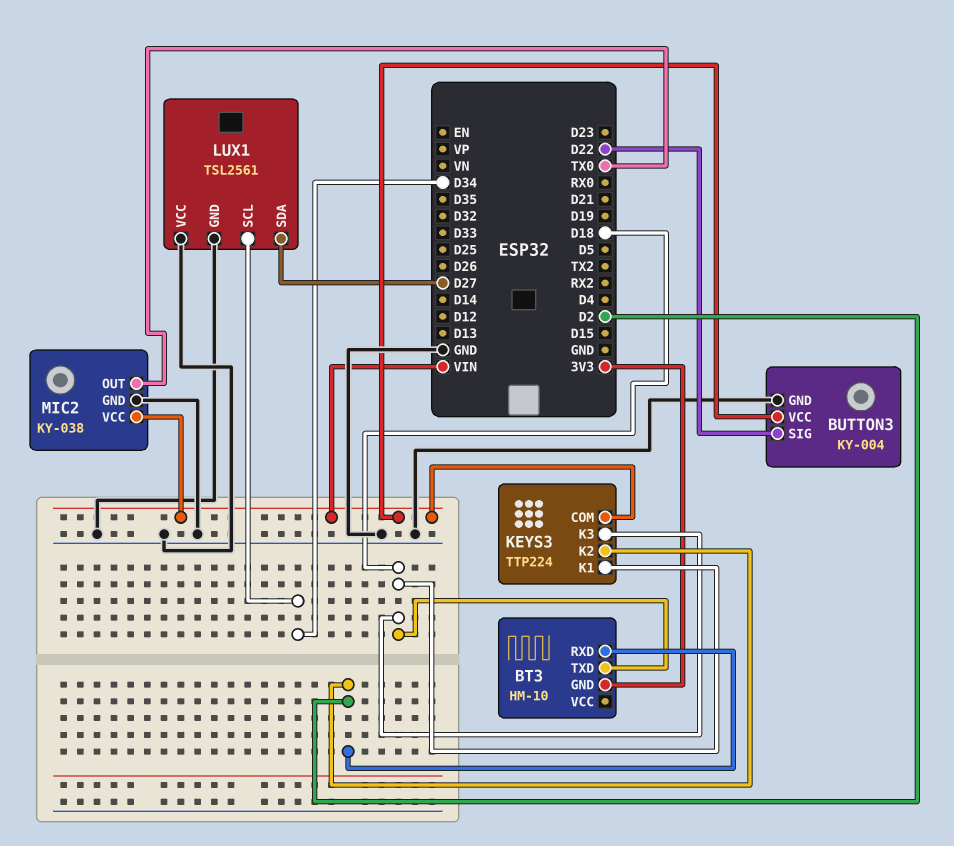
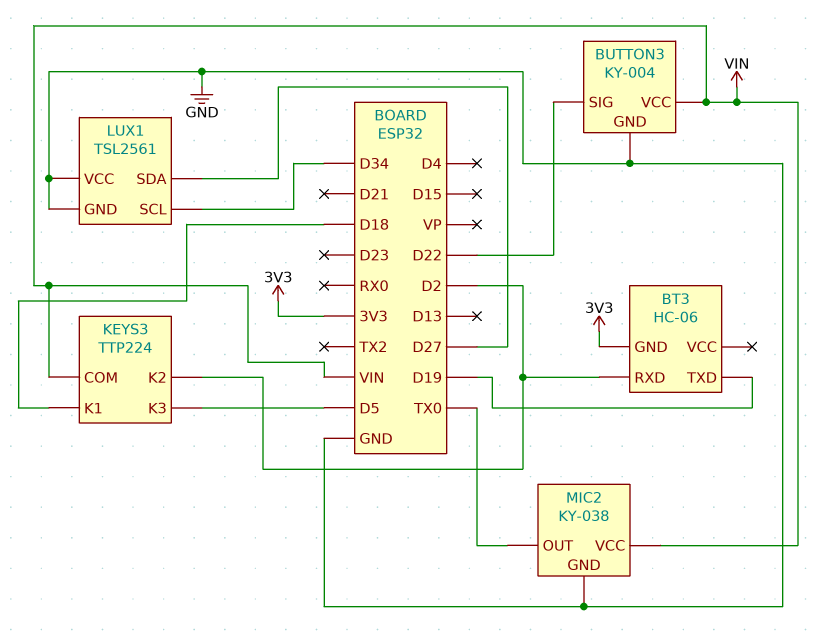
BT3: HM-10 -> HC-06
BT3 pin TXD: D18 -> D19
KEYS3 pin K3: D18 -> D5

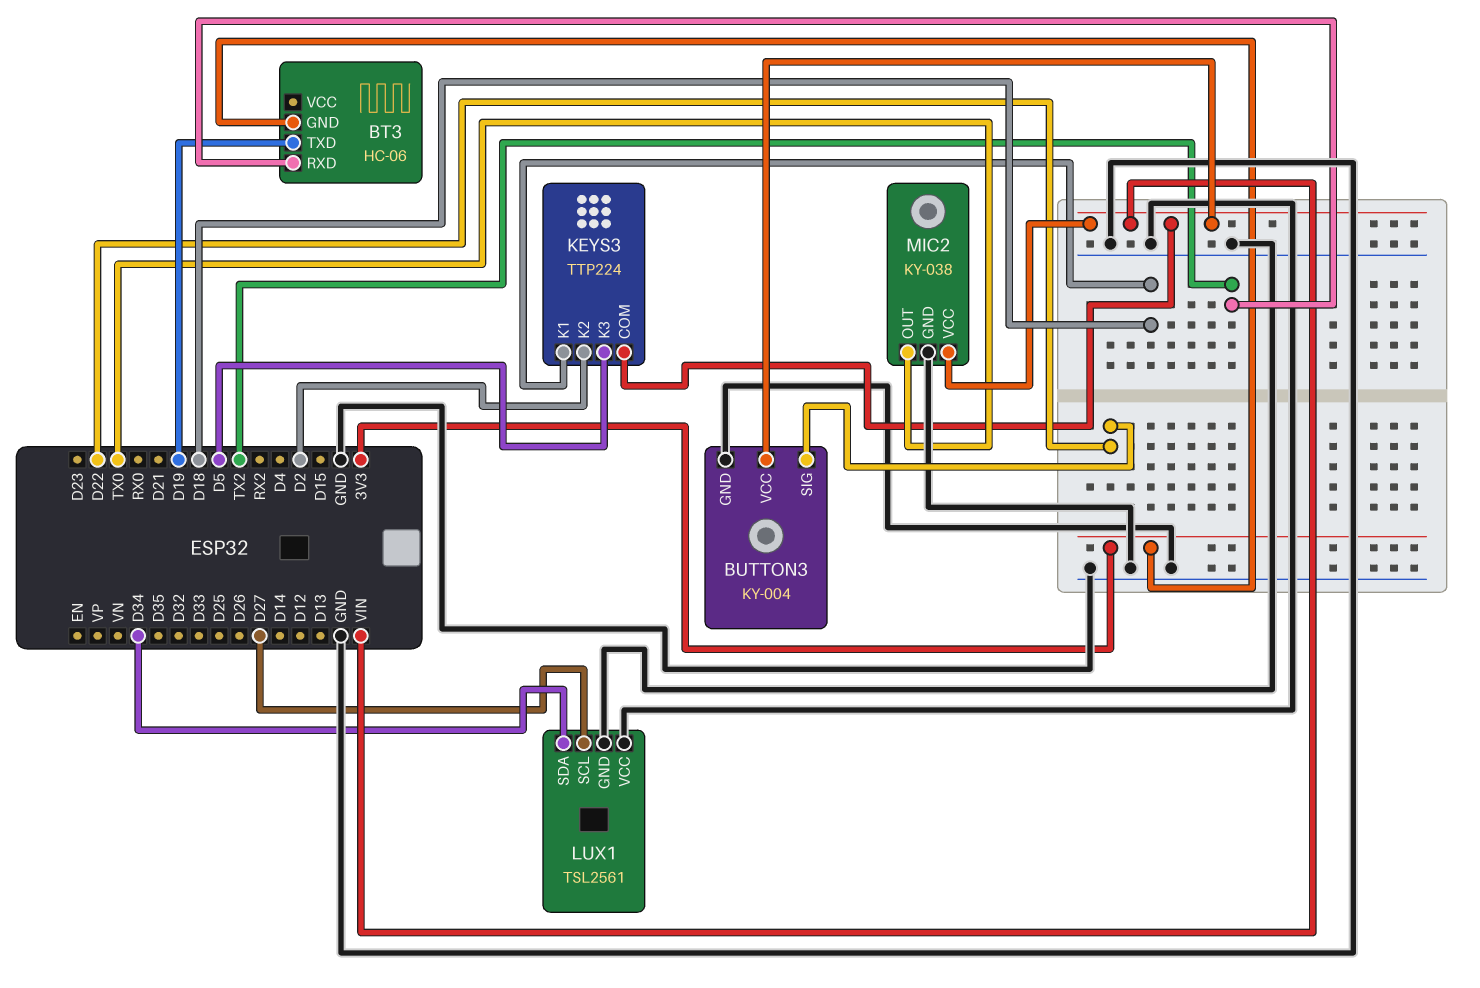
BT3 pin RXD: D2 -> TX2
LUX1 pin SCL: D34 -> D27
LUX1 pin SDA: D27 -> D34

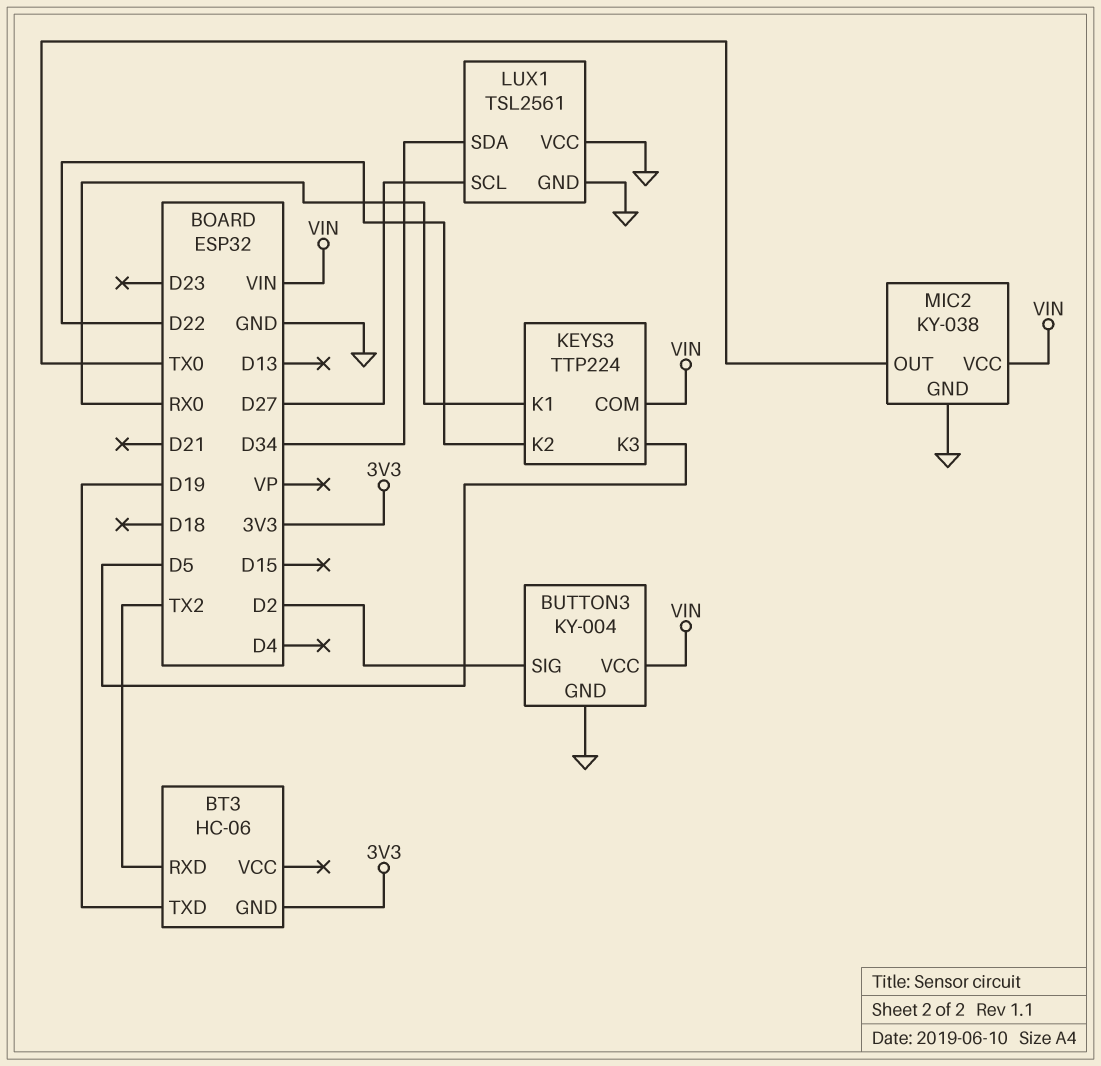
BUTTON3 pin SIG: D22 -> D2
KEYS3 pin K1: D18 -> RX0
KEYS3 pin K2: D2 -> D22

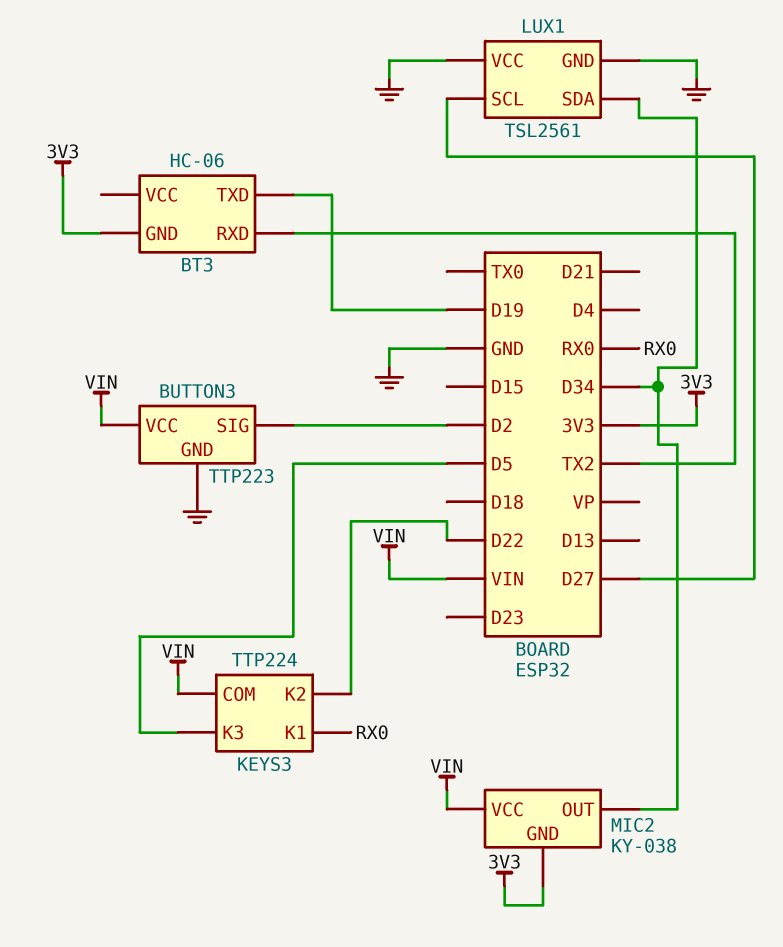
BUTTON3: KY-004 -> TTP223
MIC2 pin GND: GND -> 3V3
MIC2 pin OUT: TX0 -> D34

